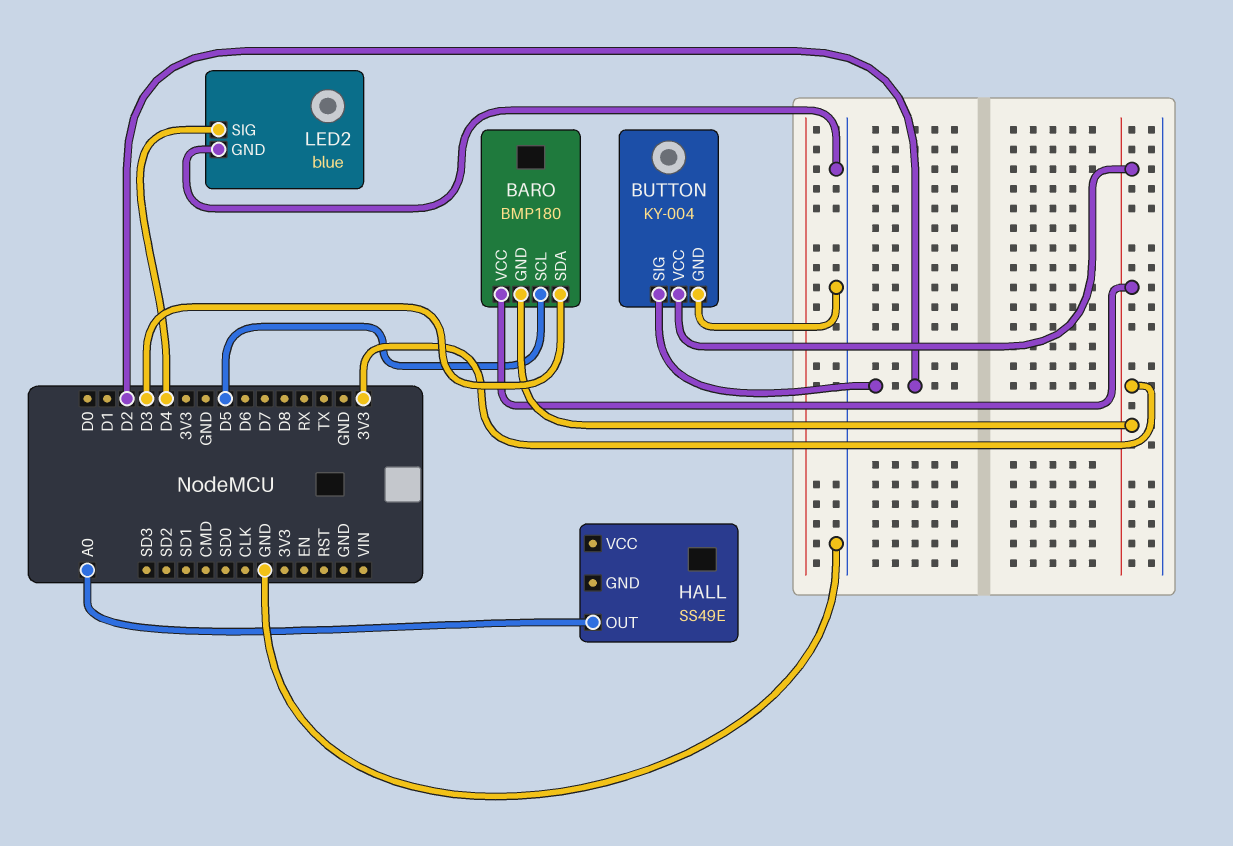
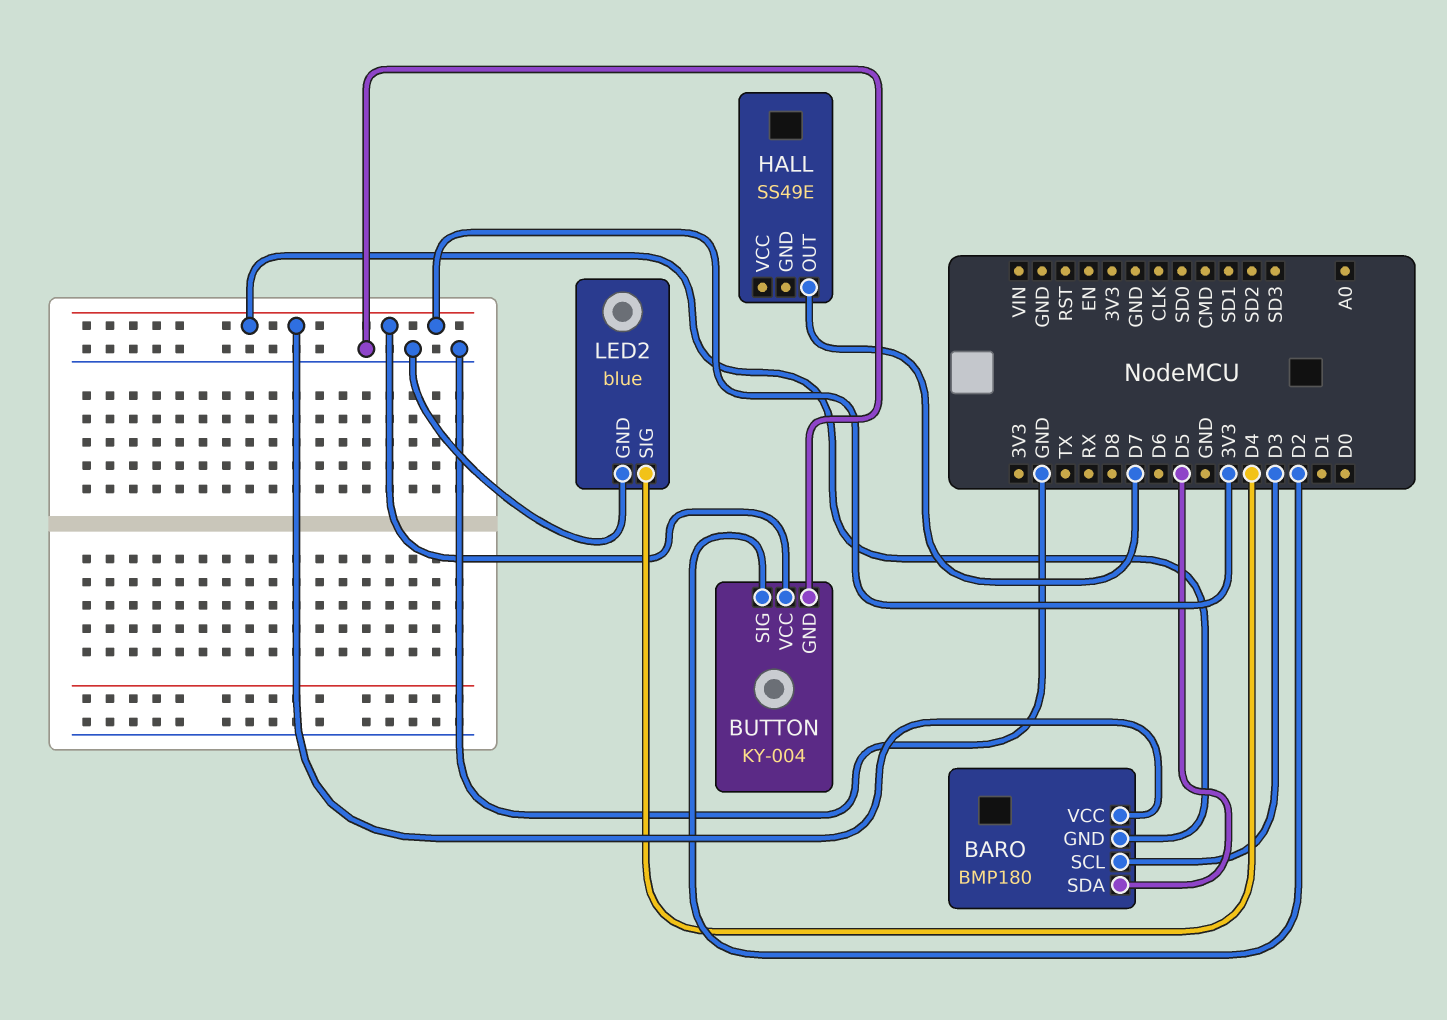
BARO pin SCL: D5 -> D3
BARO pin SDA: D3 -> D5
HALL pin OUT: A0 -> D7

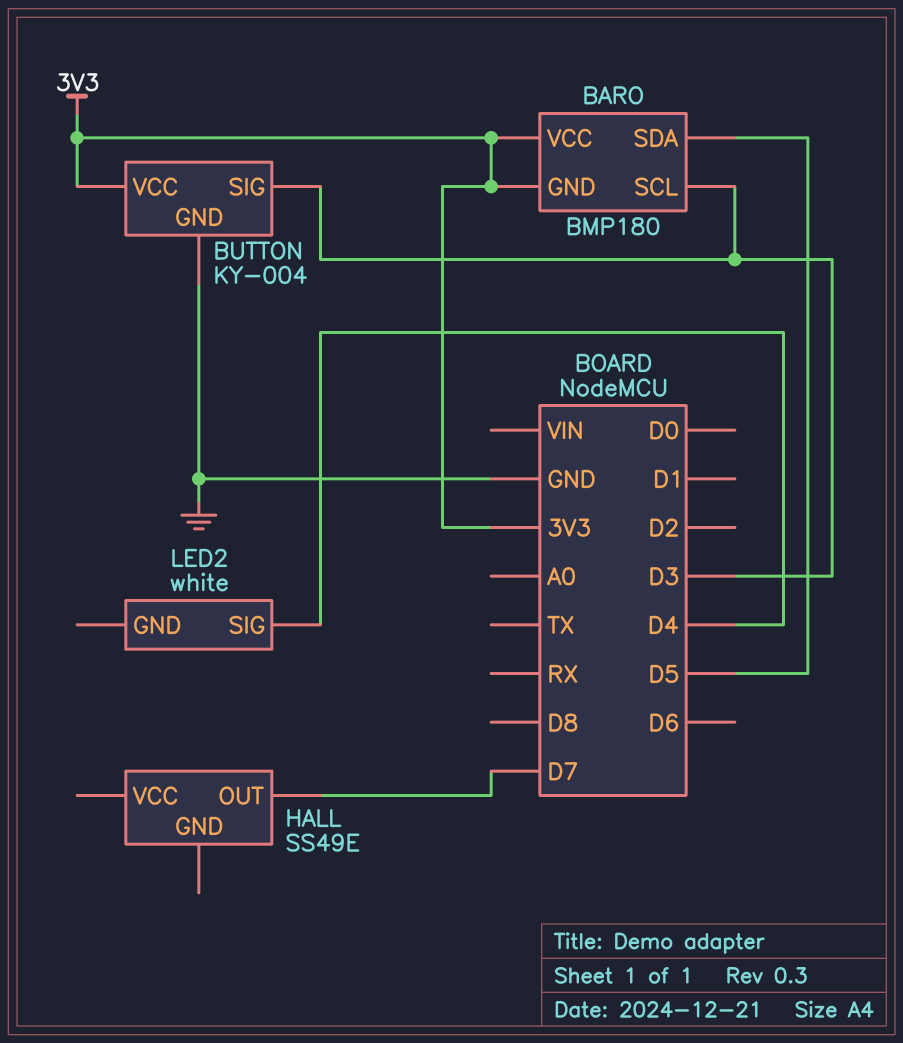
BUTTON pin SIG: D2 -> D3
LED2: blue -> white
LED2 pin GND: GND -> none

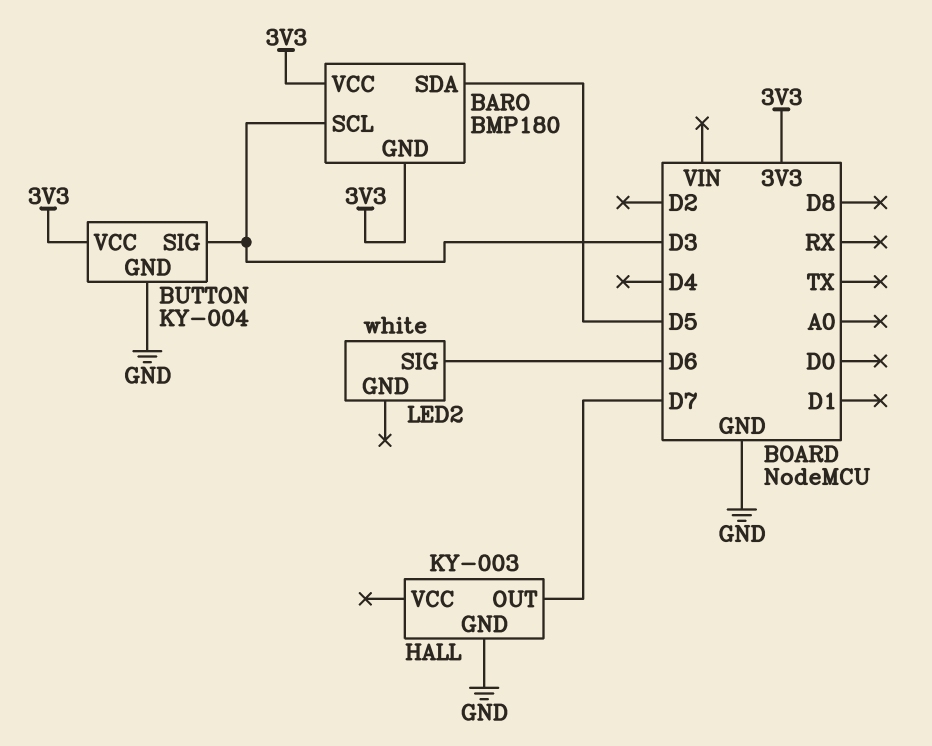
HALL: SS49E -> KY-003
HALL pin GND: none -> GND
LED2 pin SIG: D4 -> D6

